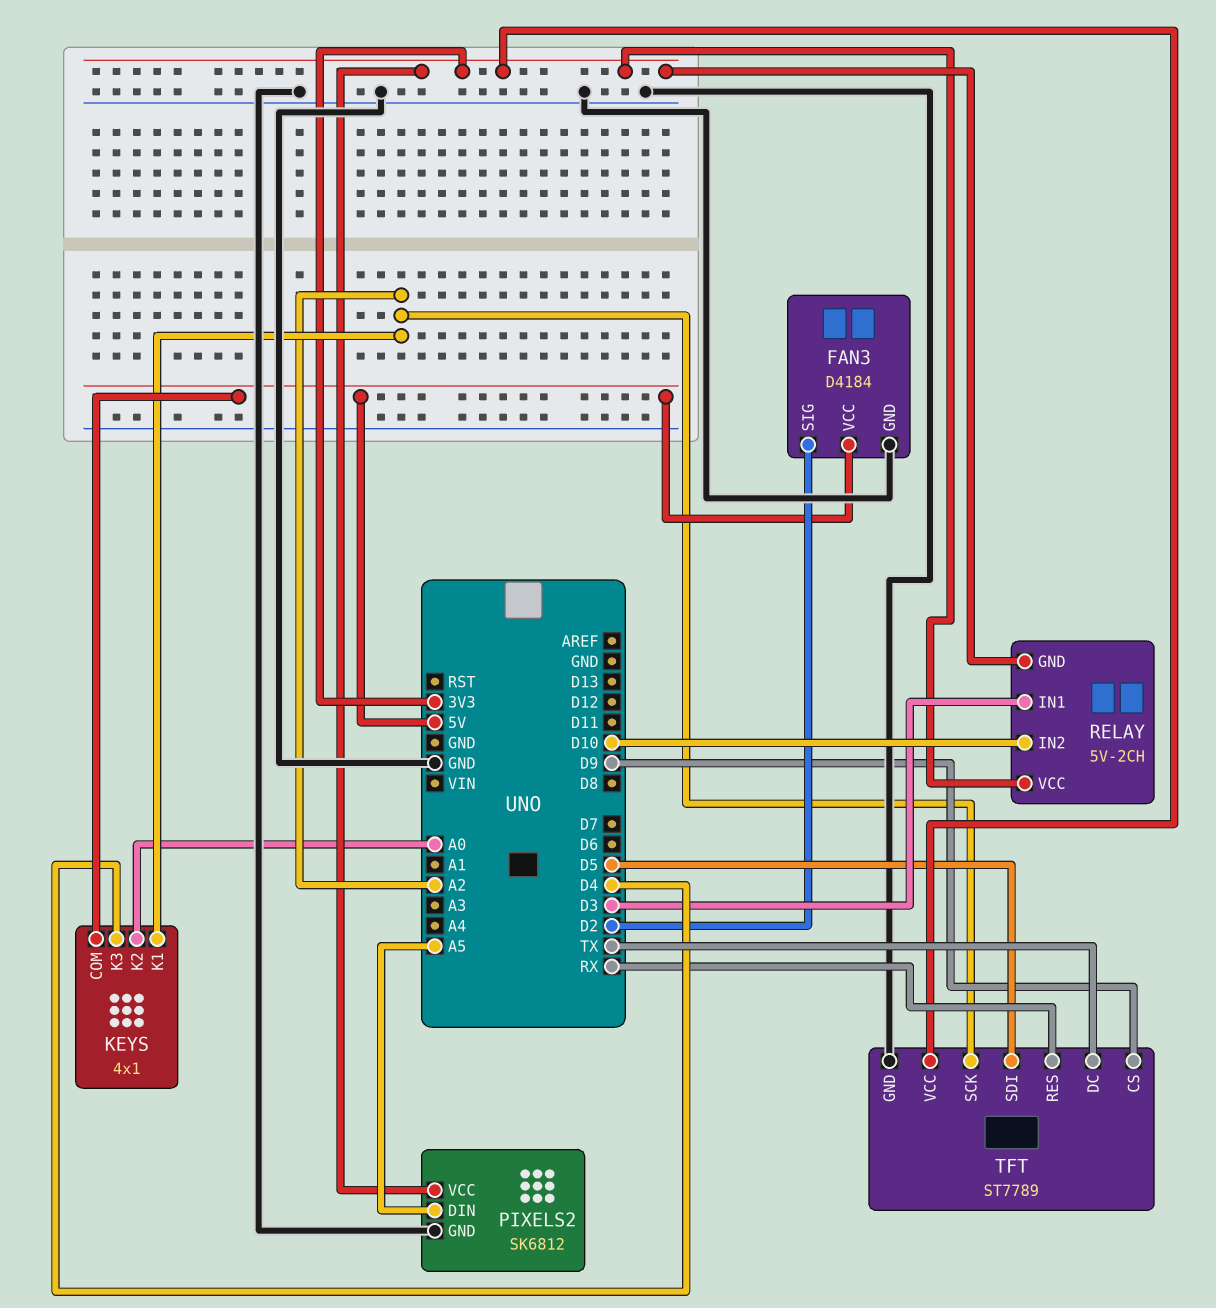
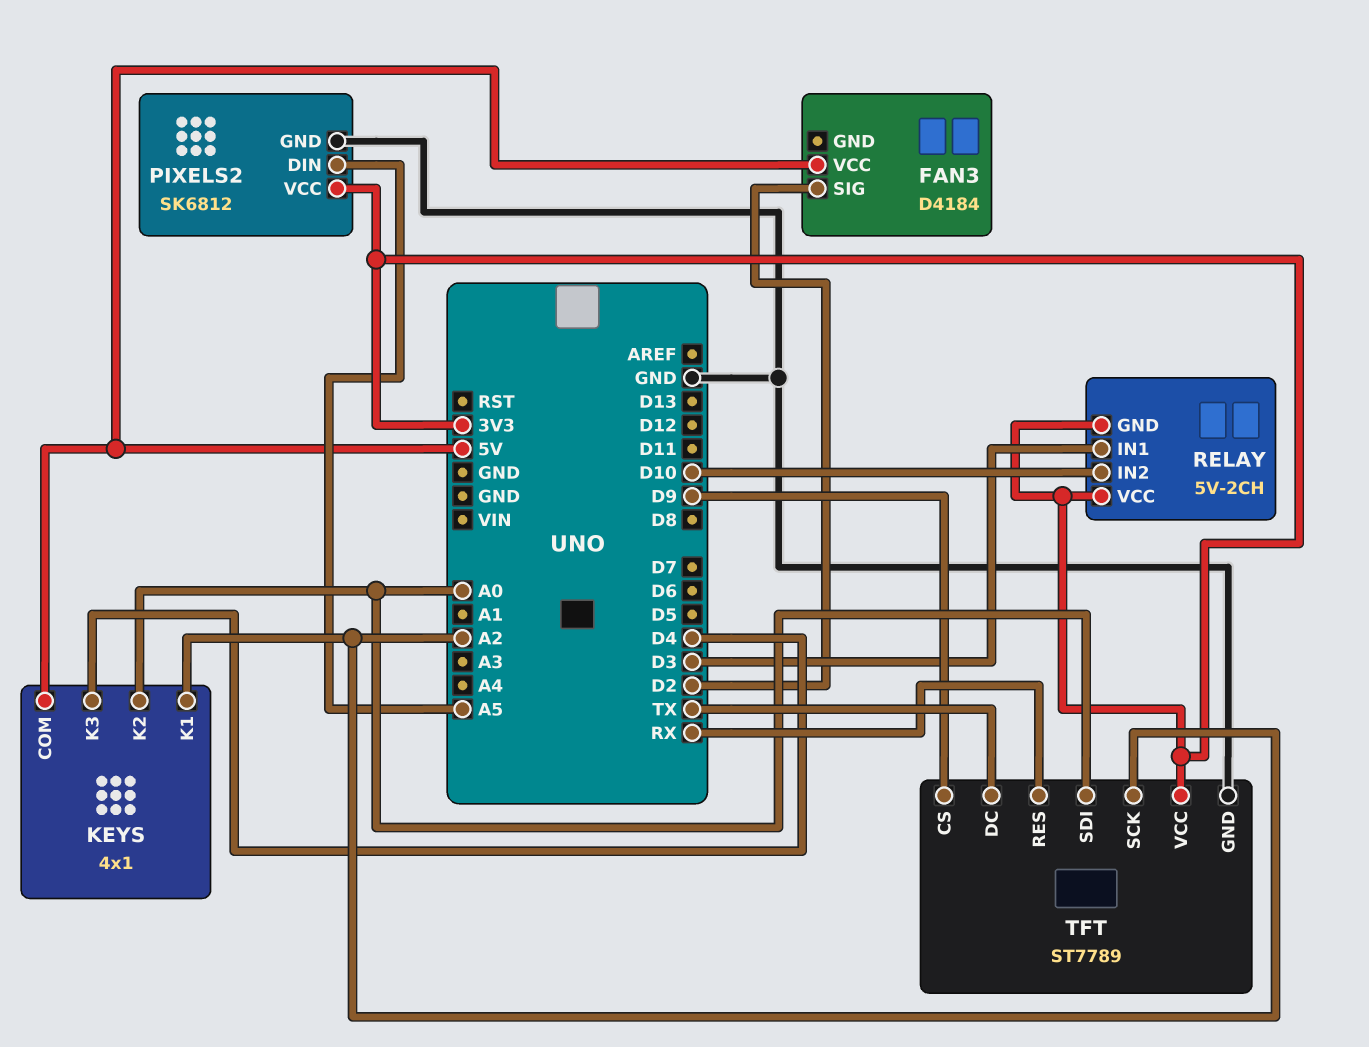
FAN3 pin GND: GND -> none
TFT pin SDI: D5 -> A0

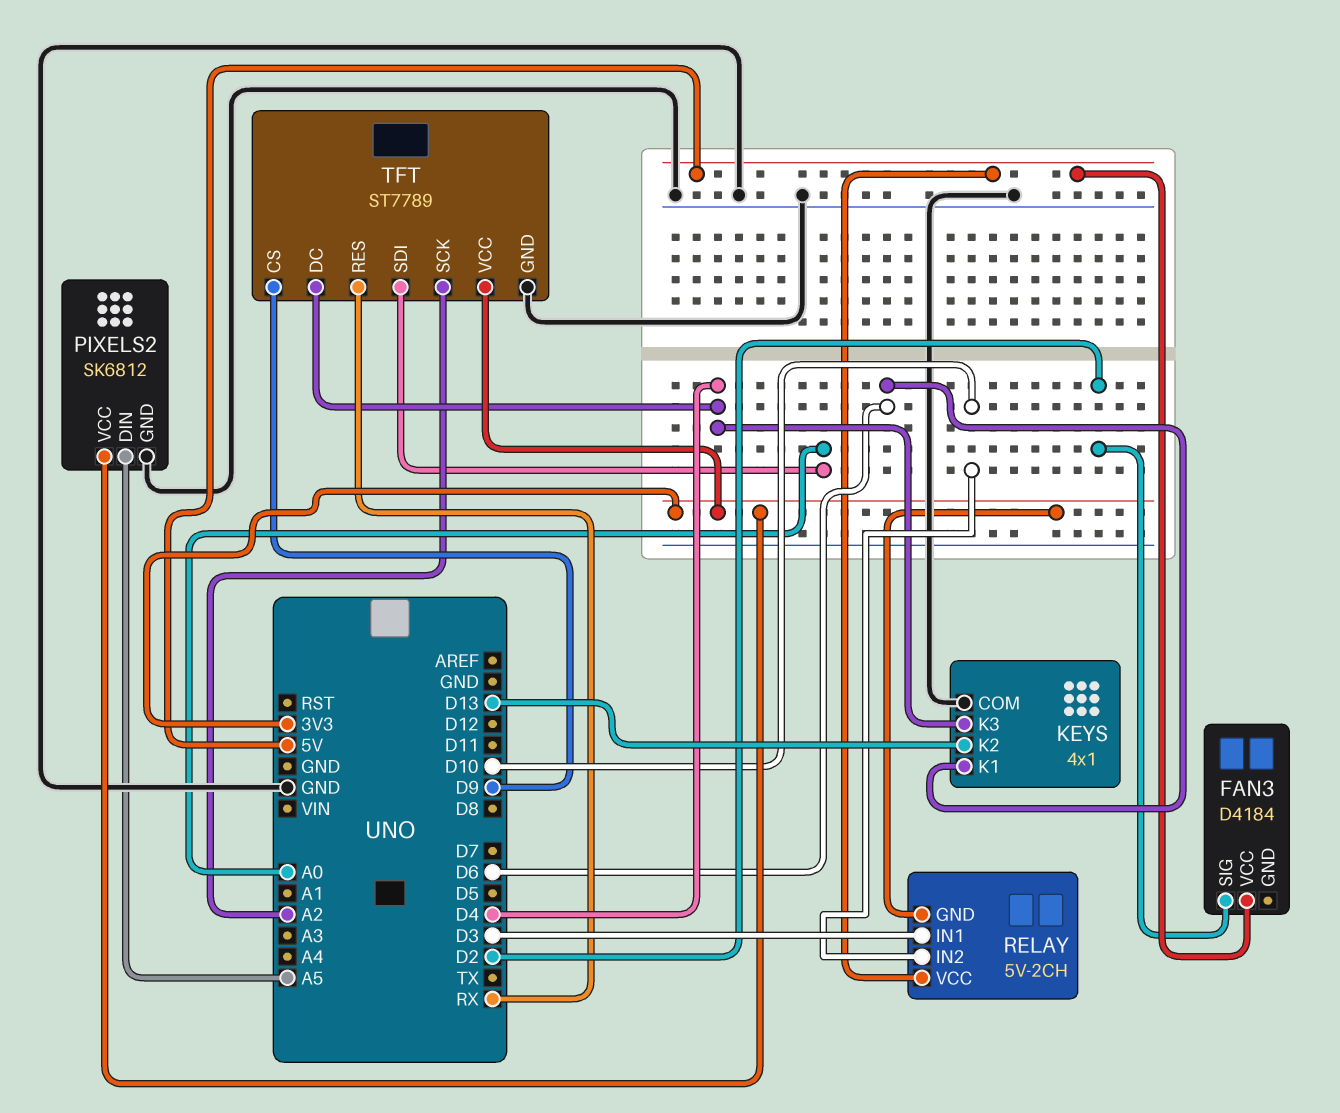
KEYS pin COM: 5V -> GND
KEYS pin K1: A2 -> D6
KEYS pin K2: A0 -> D13
RELAY pin VCC: 3V3 -> 5V
TFT pin DC: TX -> D4

